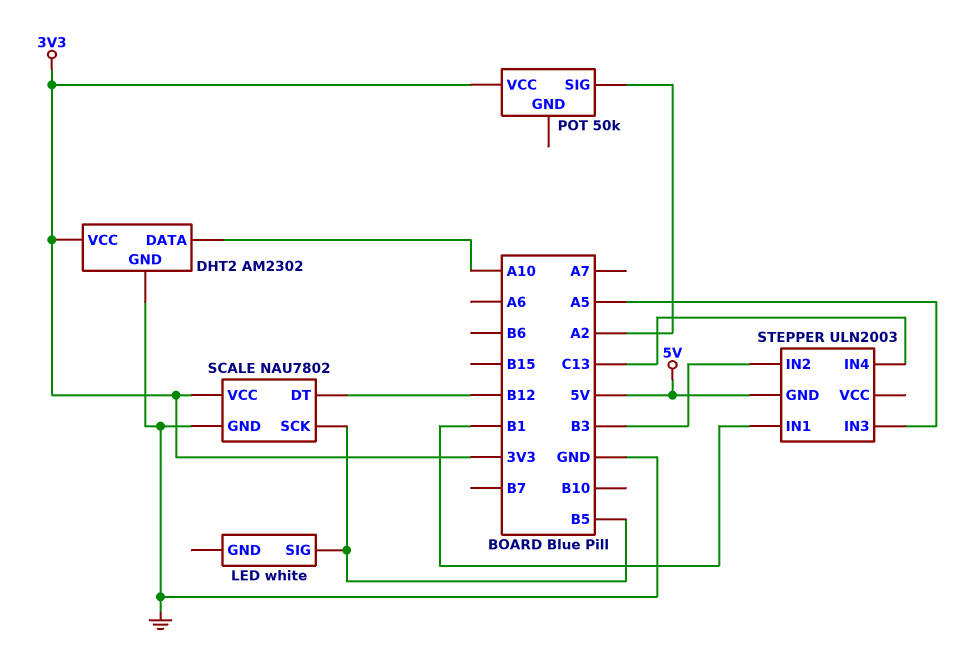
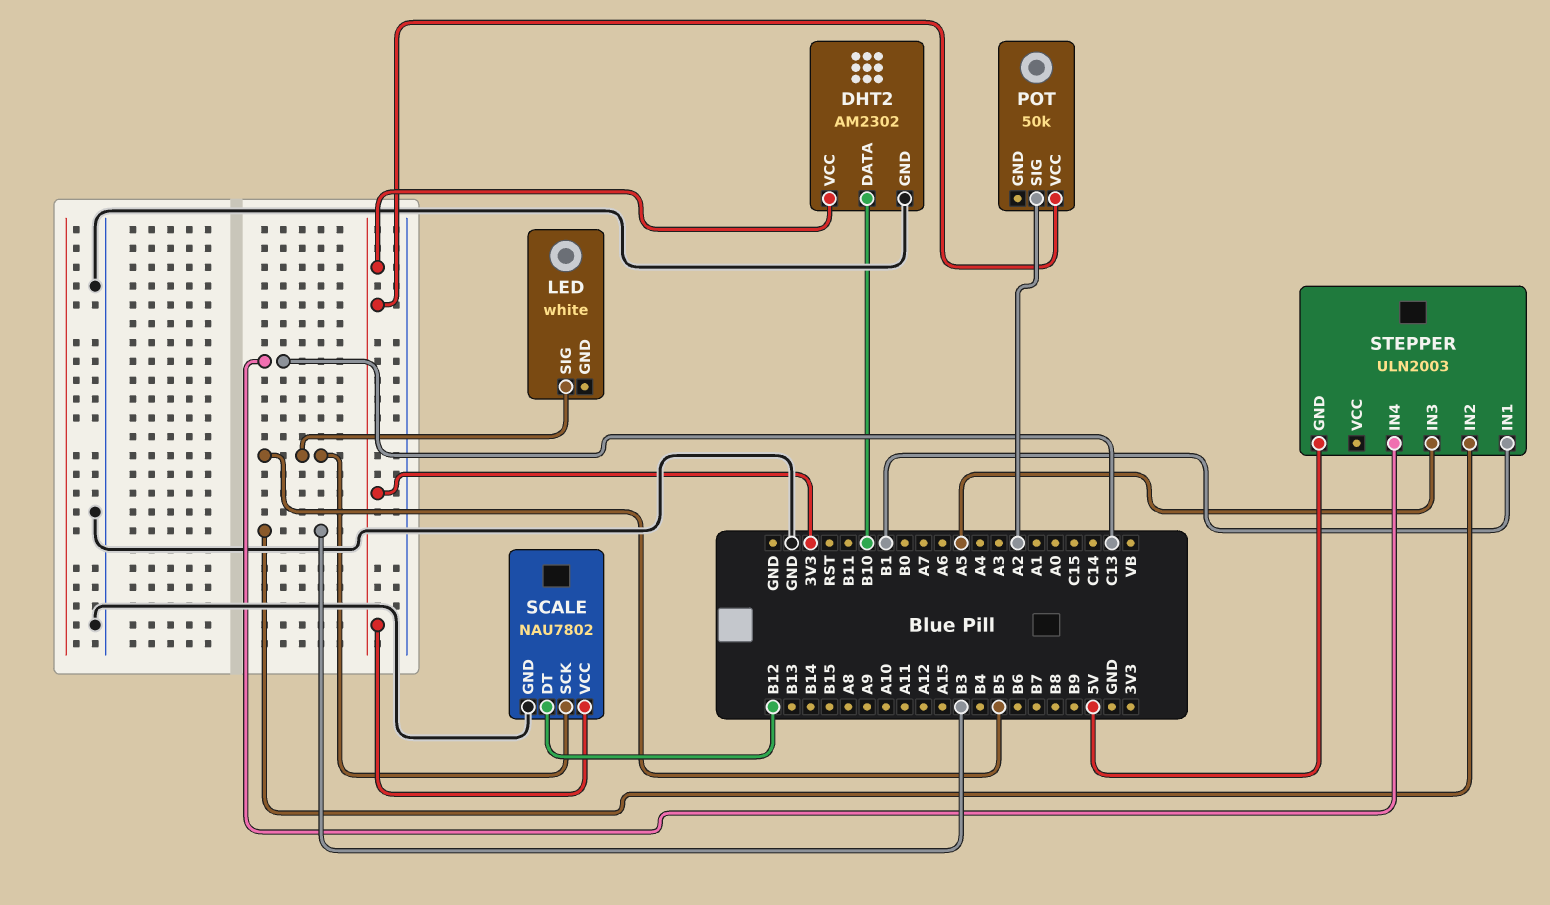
DHT2 pin DATA: A10 -> B10

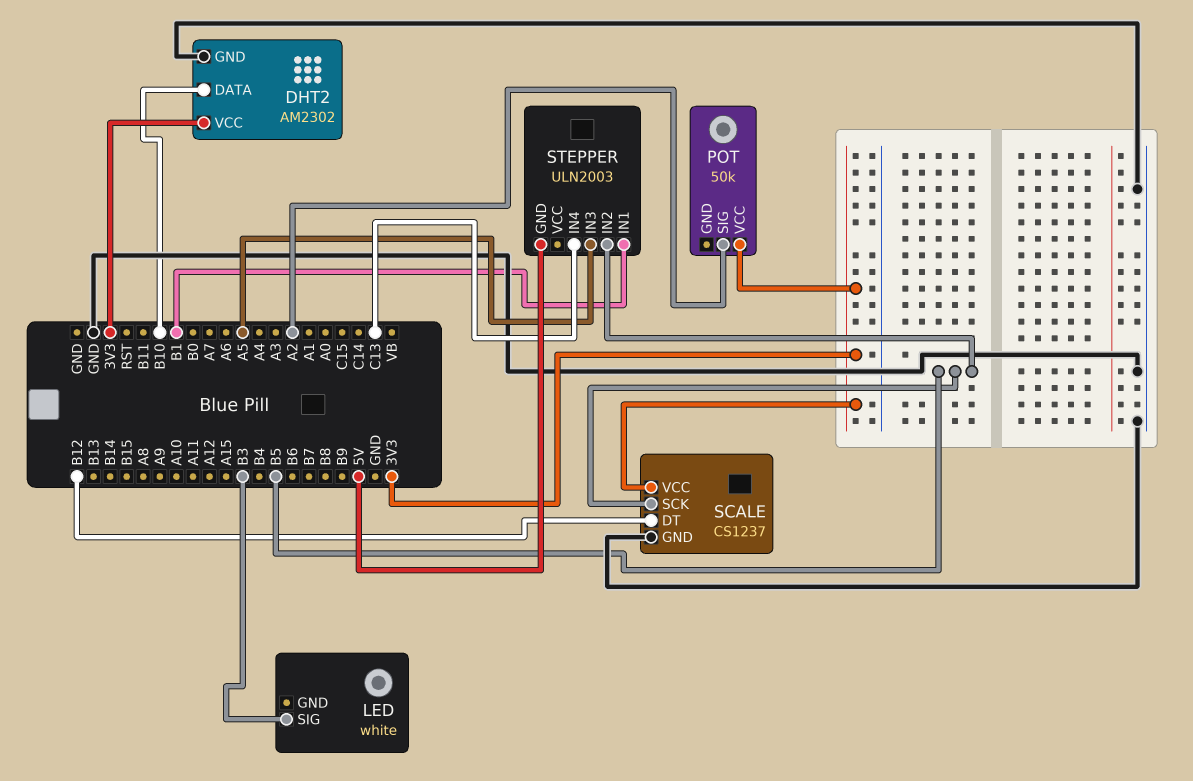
LED pin SIG: B5 -> B3
SCALE: NAU7802 -> CS1237
STEPPER pin IN2: B3 -> B5

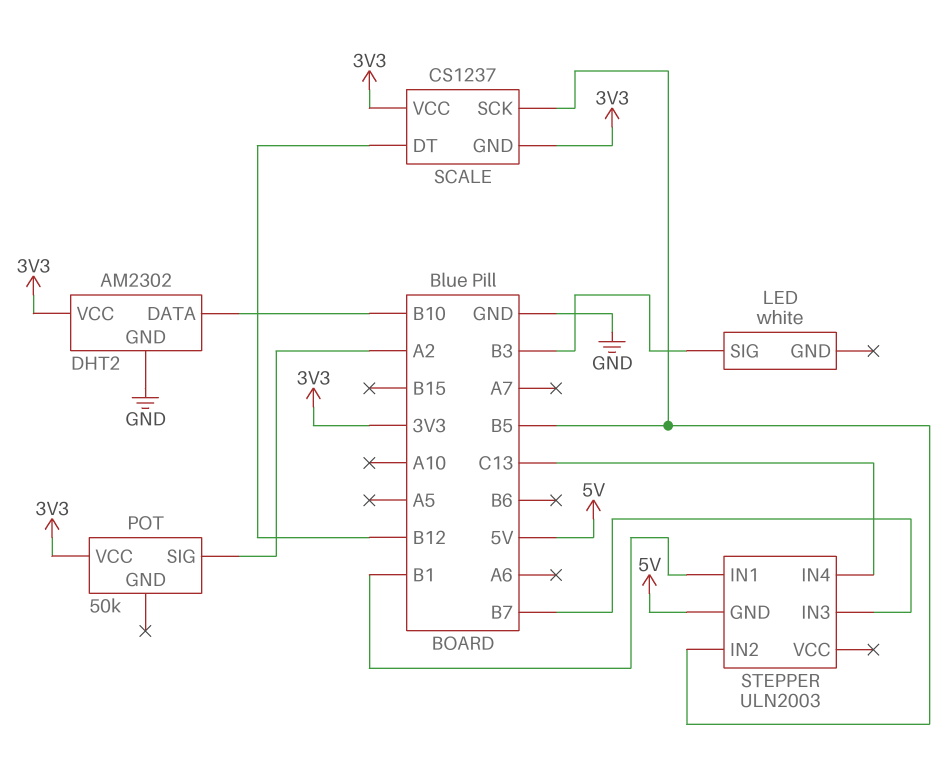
SCALE pin GND: GND -> 3V3
STEPPER pin IN3: A5 -> B7

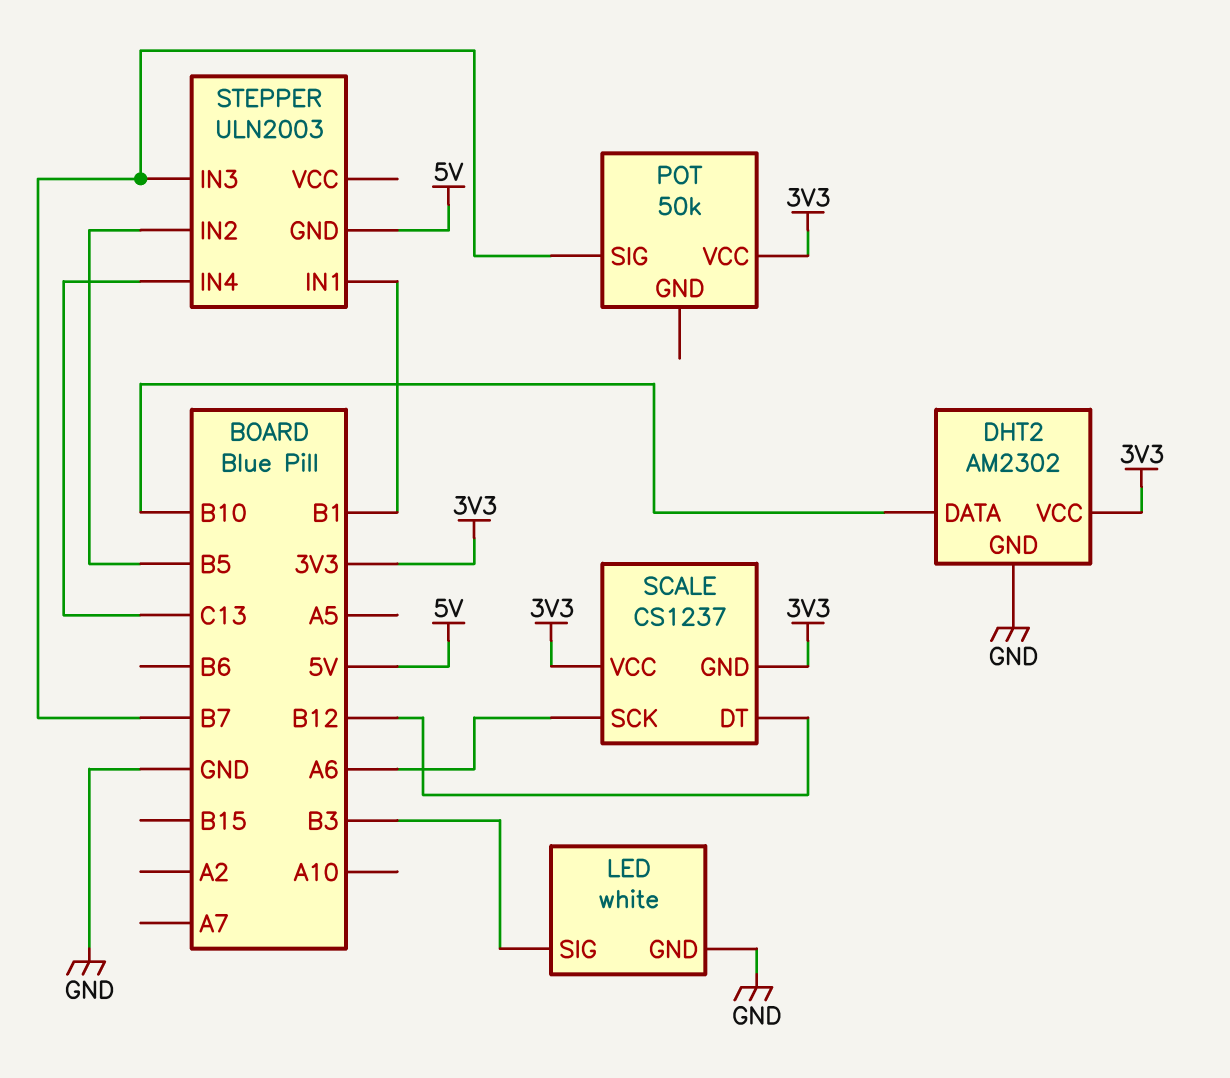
LED pin GND: none -> GND
POT pin SIG: A2 -> B7
SCALE pin SCK: B5 -> A6

